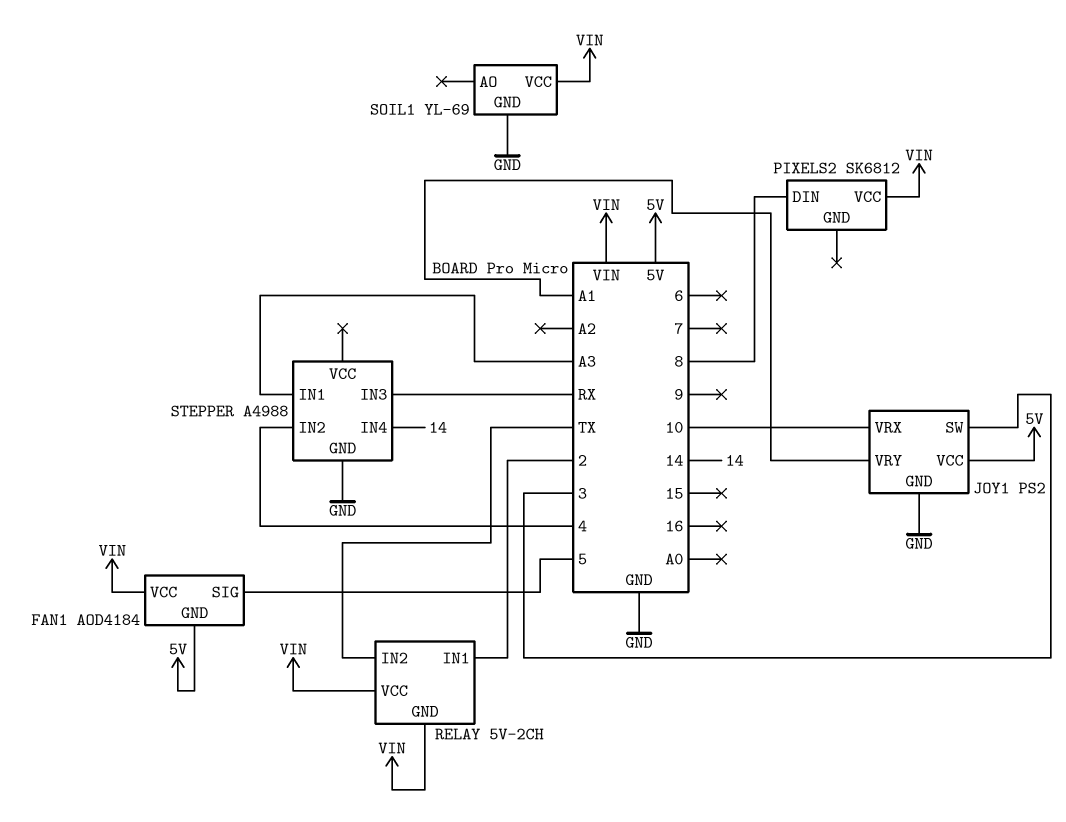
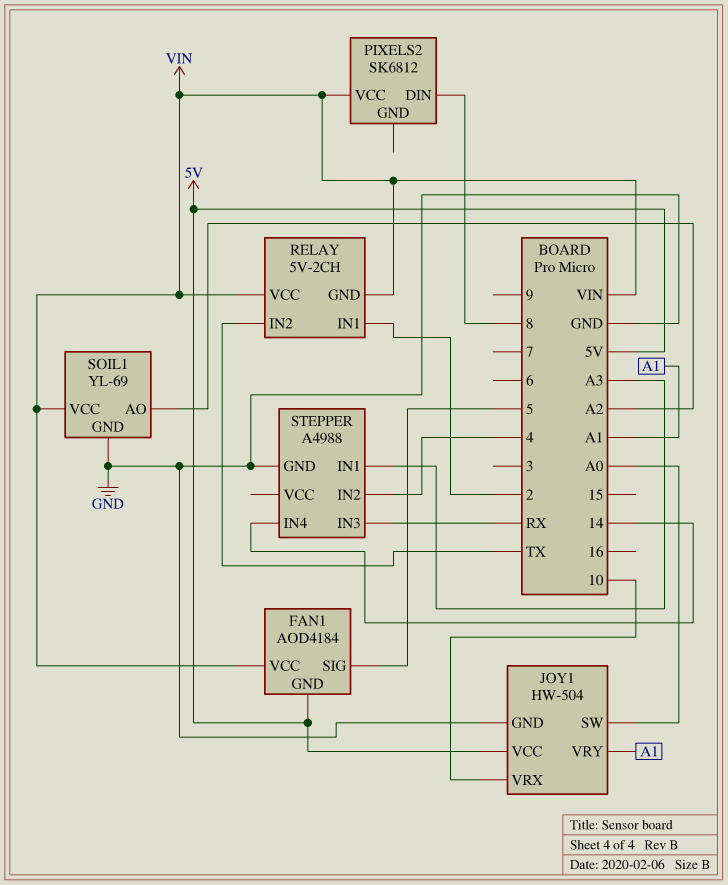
JOY1: PS2 -> HW-504
JOY1 pin SW: 3 -> A0
SOIL1 pin AO: none -> A2

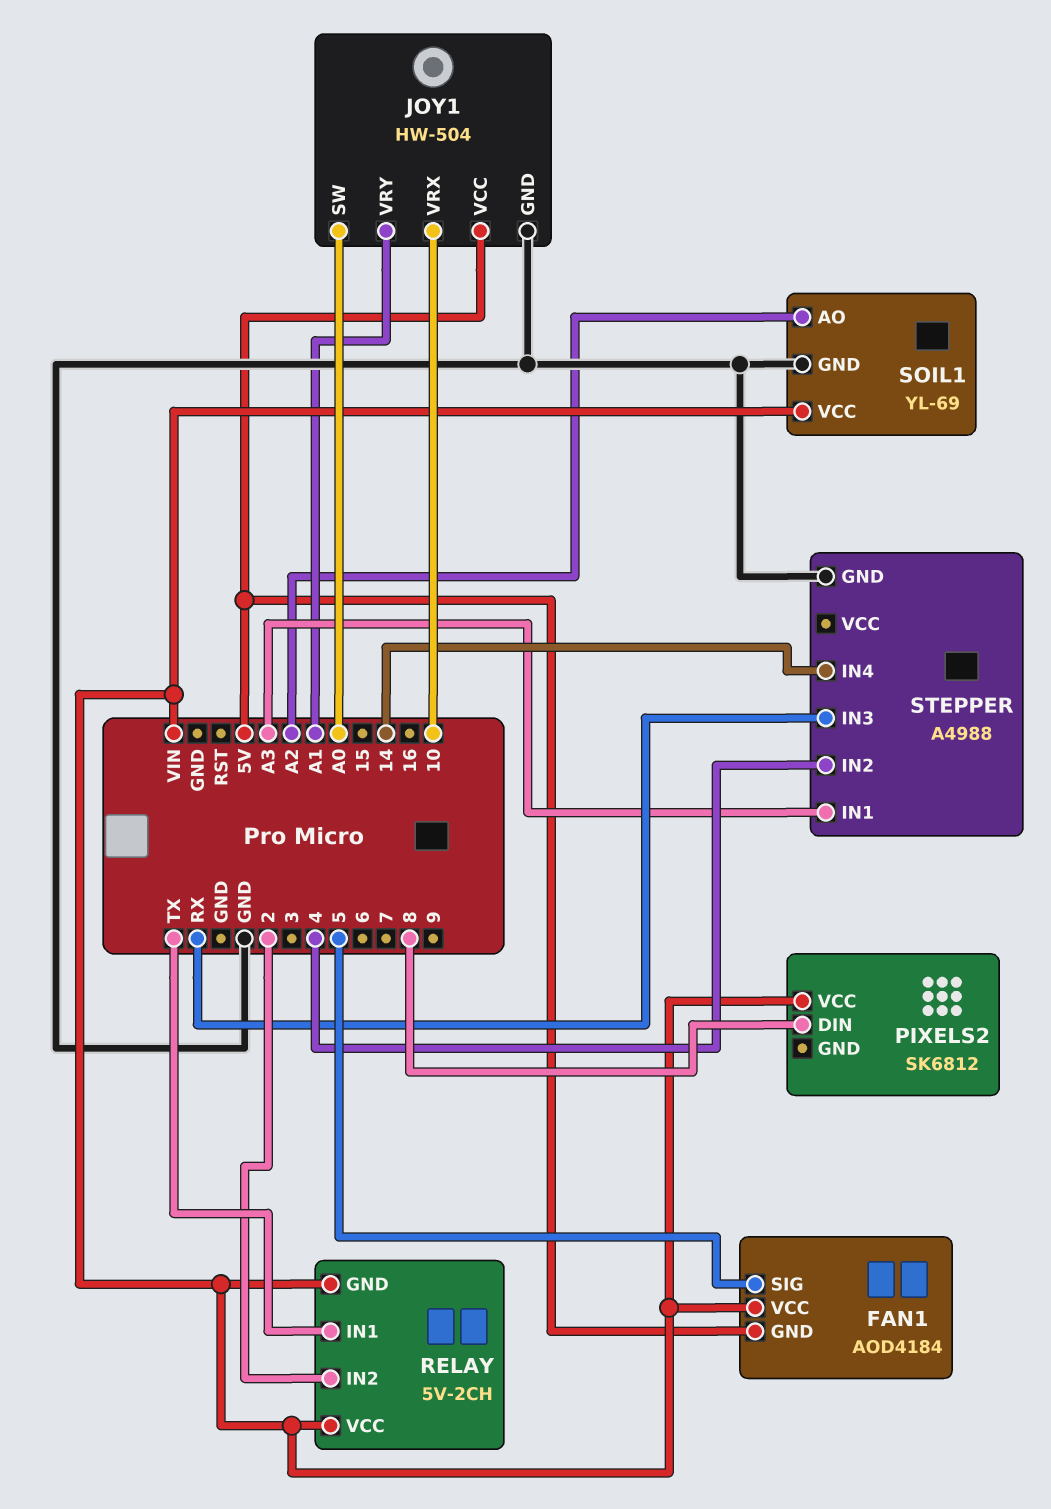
RELAY pin IN1: 2 -> TX
RELAY pin IN2: TX -> 2

